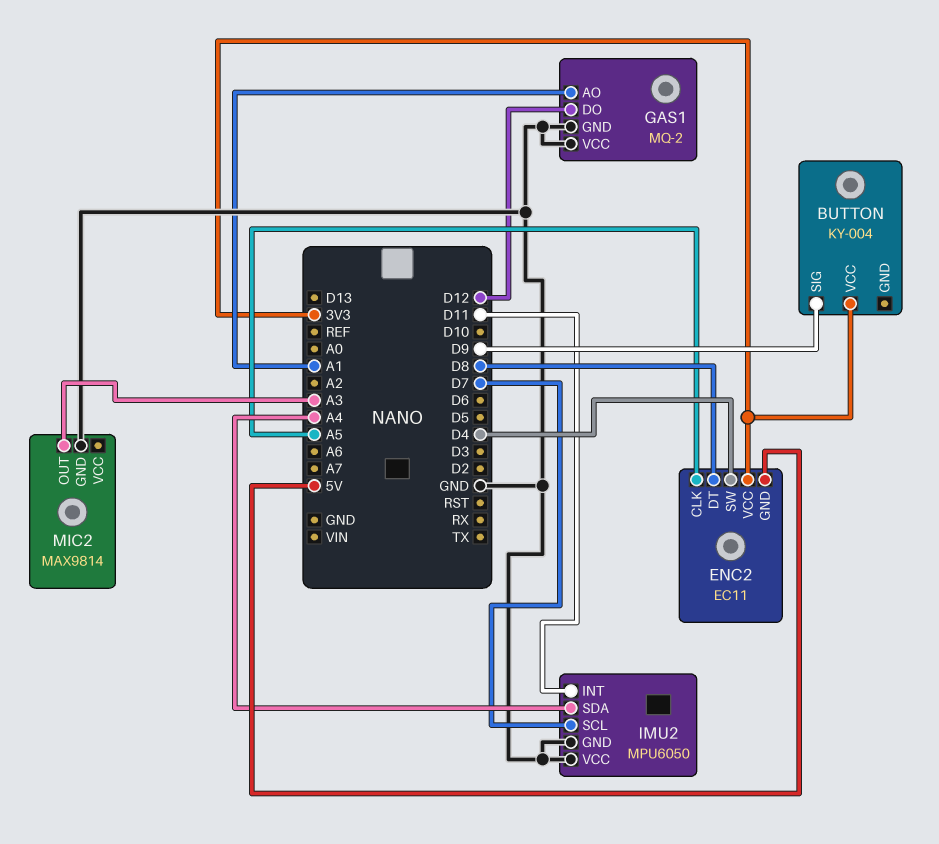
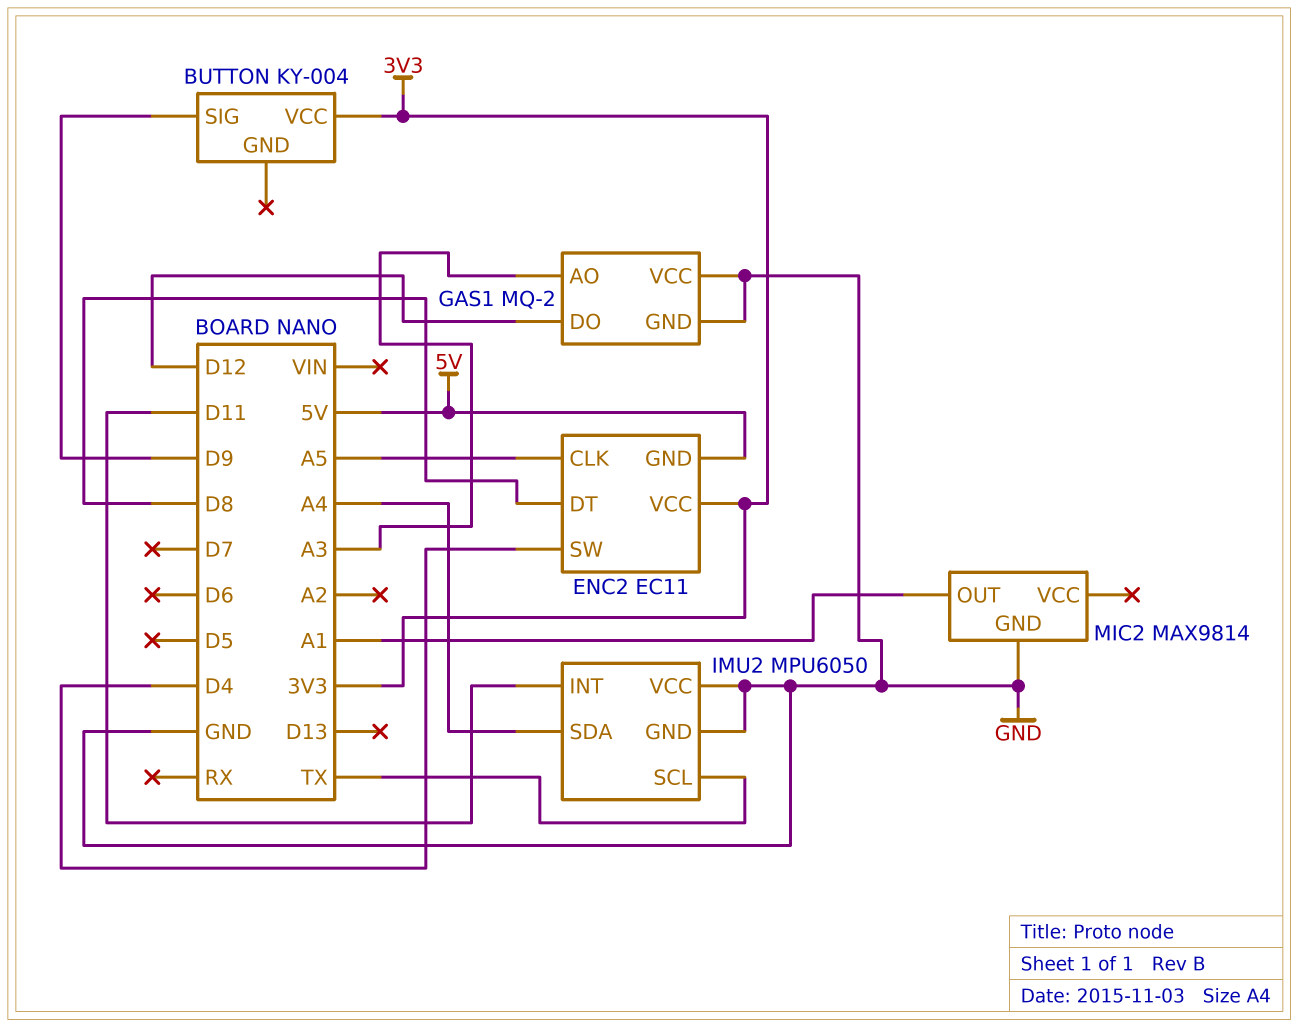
GAS1 pin AO: A1 -> A3
IMU2 pin SCL: D7 -> TX
MIC2 pin OUT: A3 -> A1

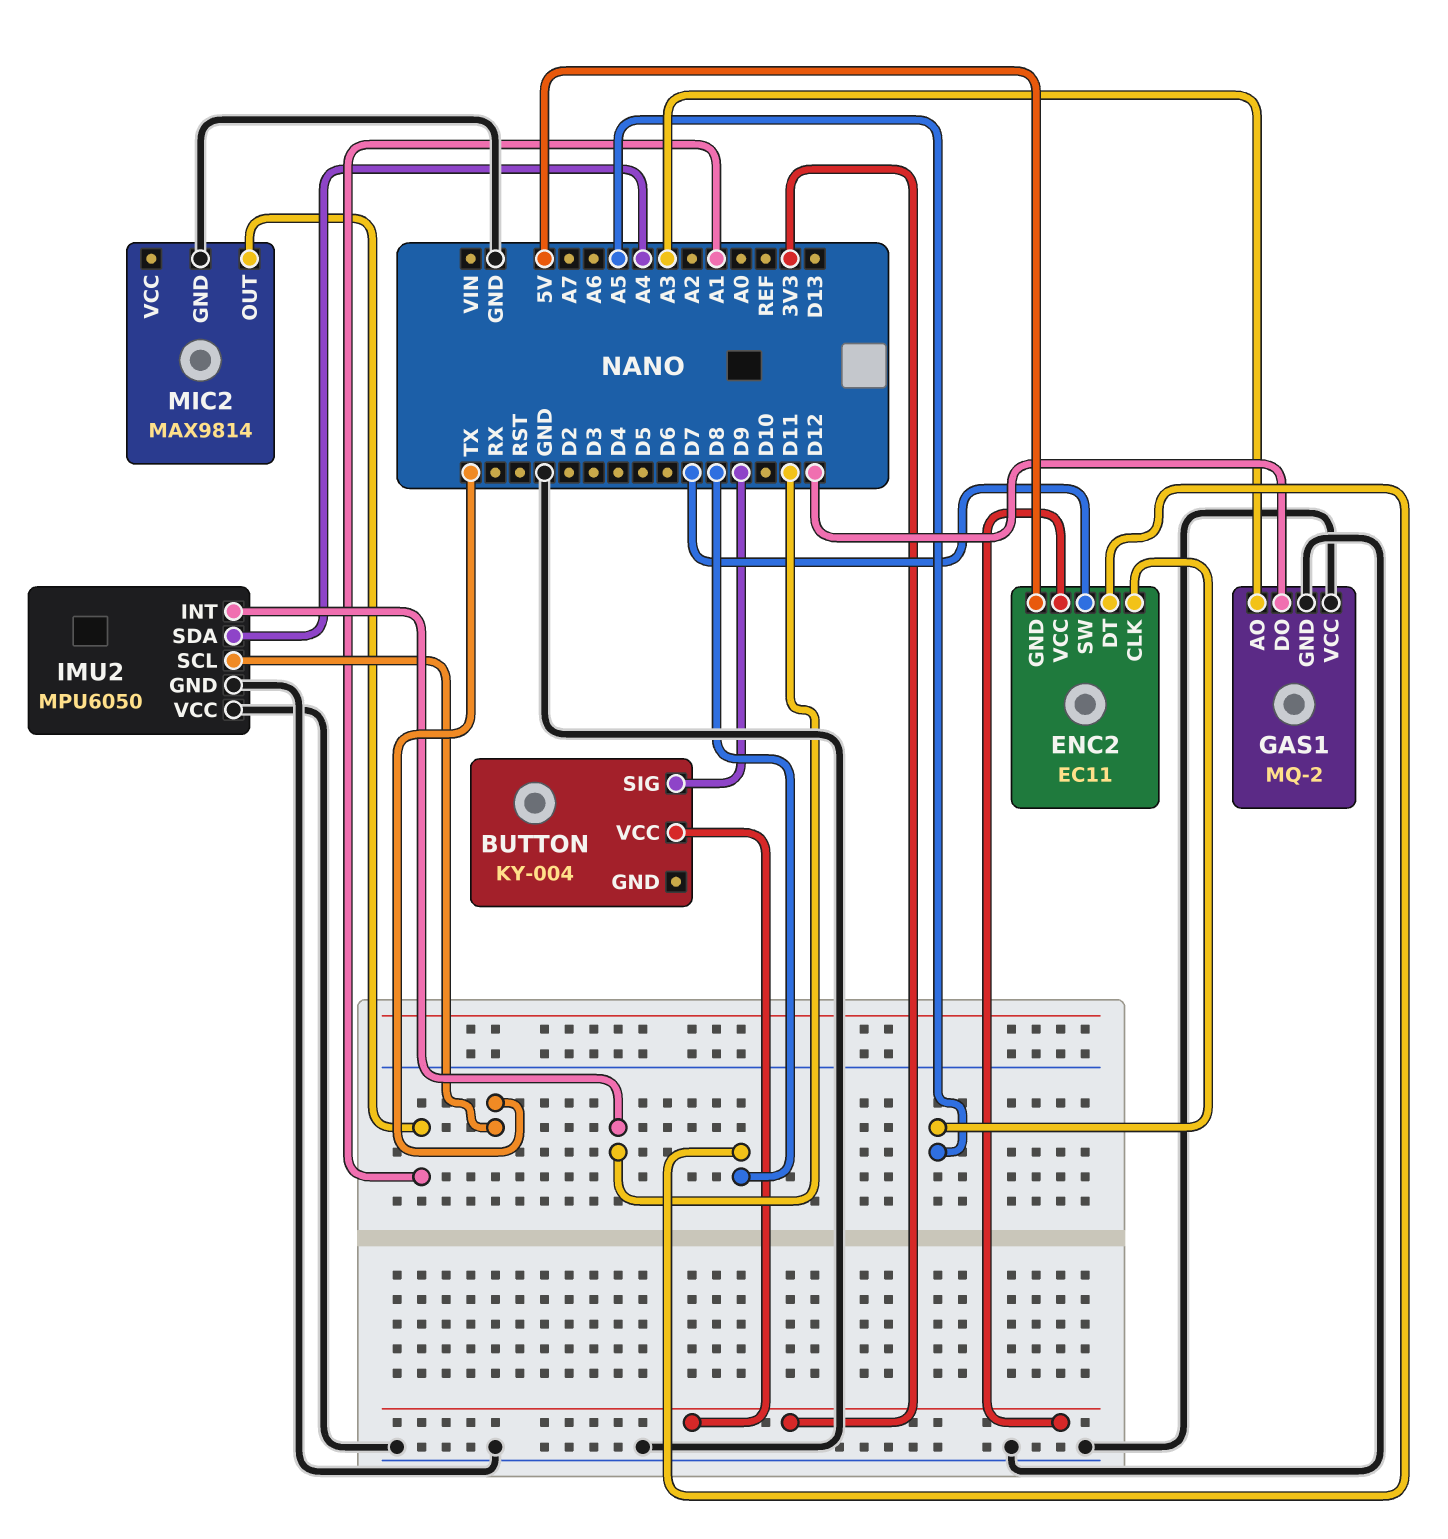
ENC2 pin SW: D4 -> D7

